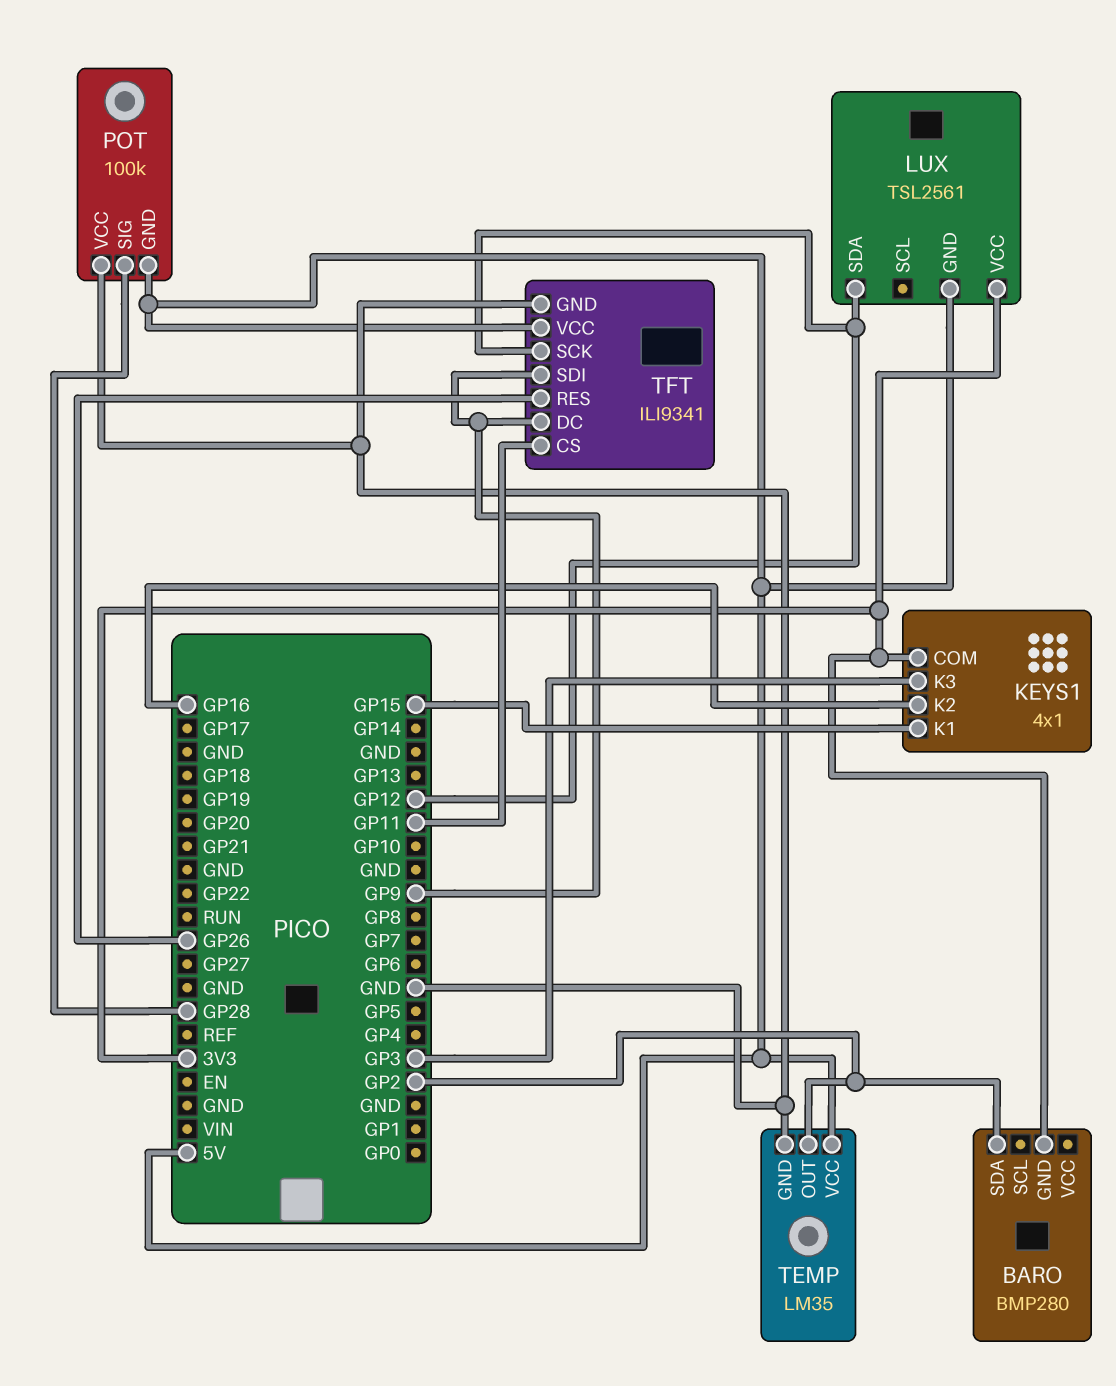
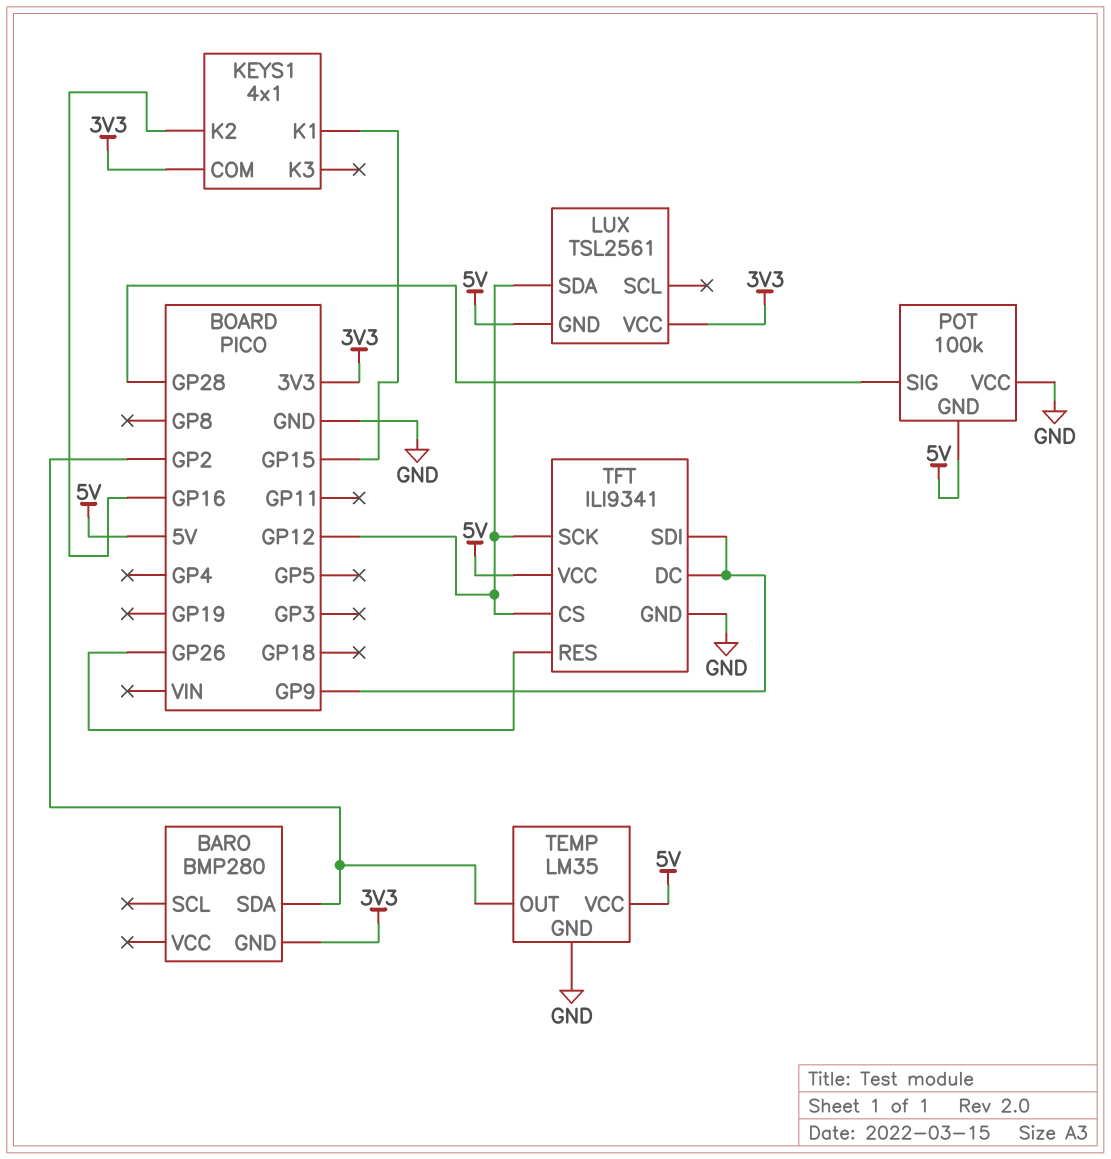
KEYS1 pin K3: GP3 -> none
TFT pin CS: GP11 -> GP12

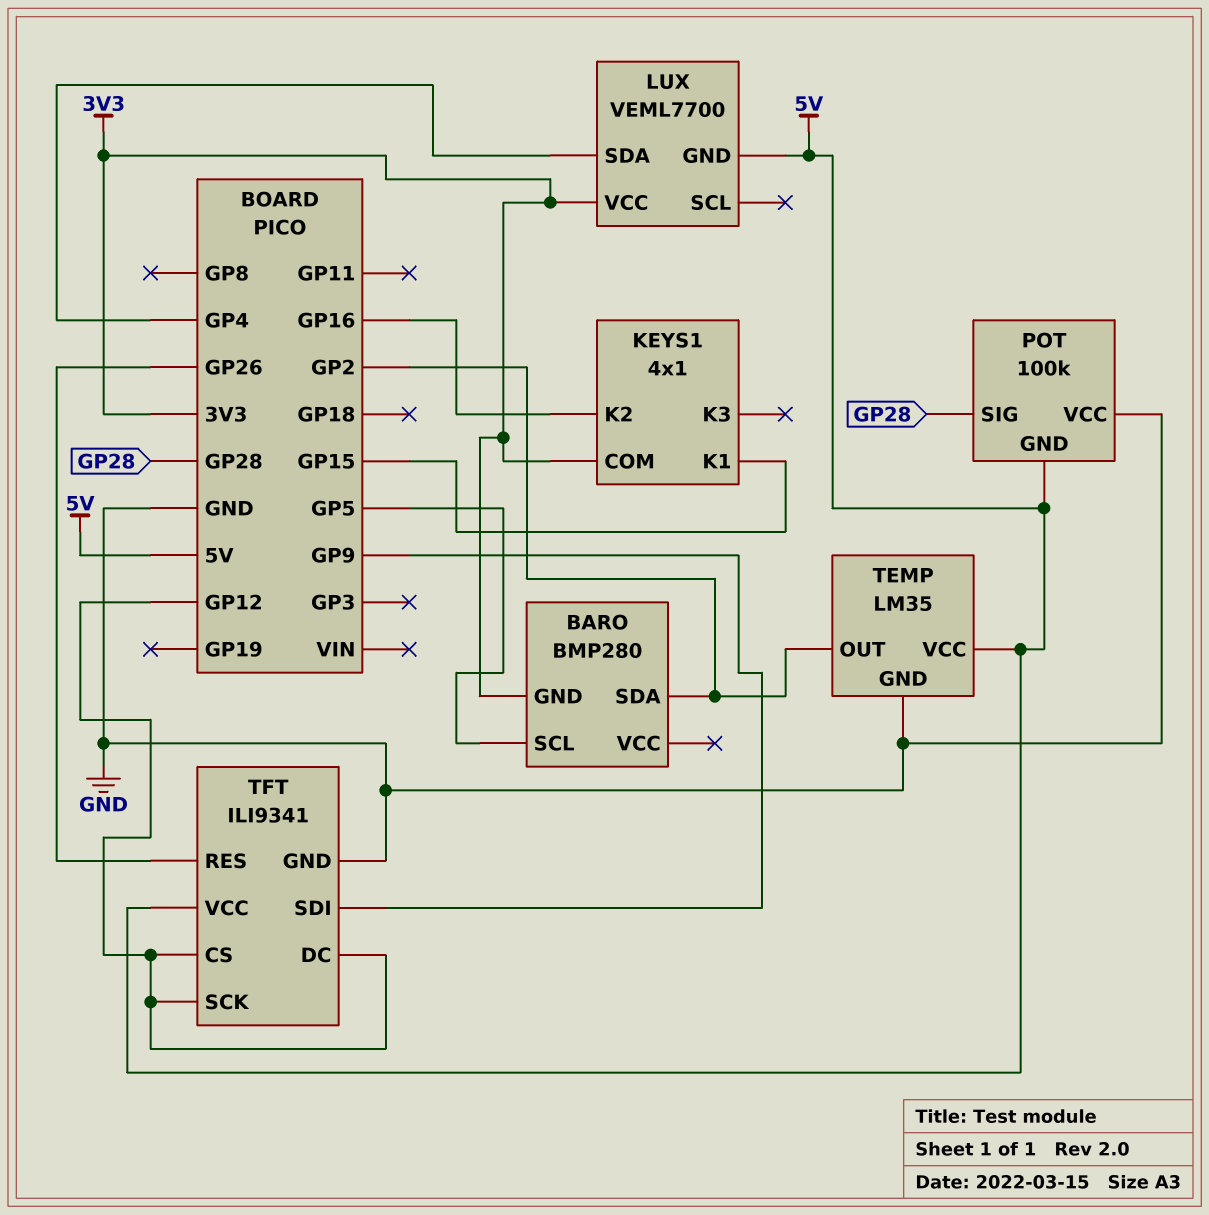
BARO pin SCL: none -> GP5
LUX: TSL2561 -> VEML7700
LUX pin SDA: GP12 -> GP4
TFT pin DC: GP9 -> GP12

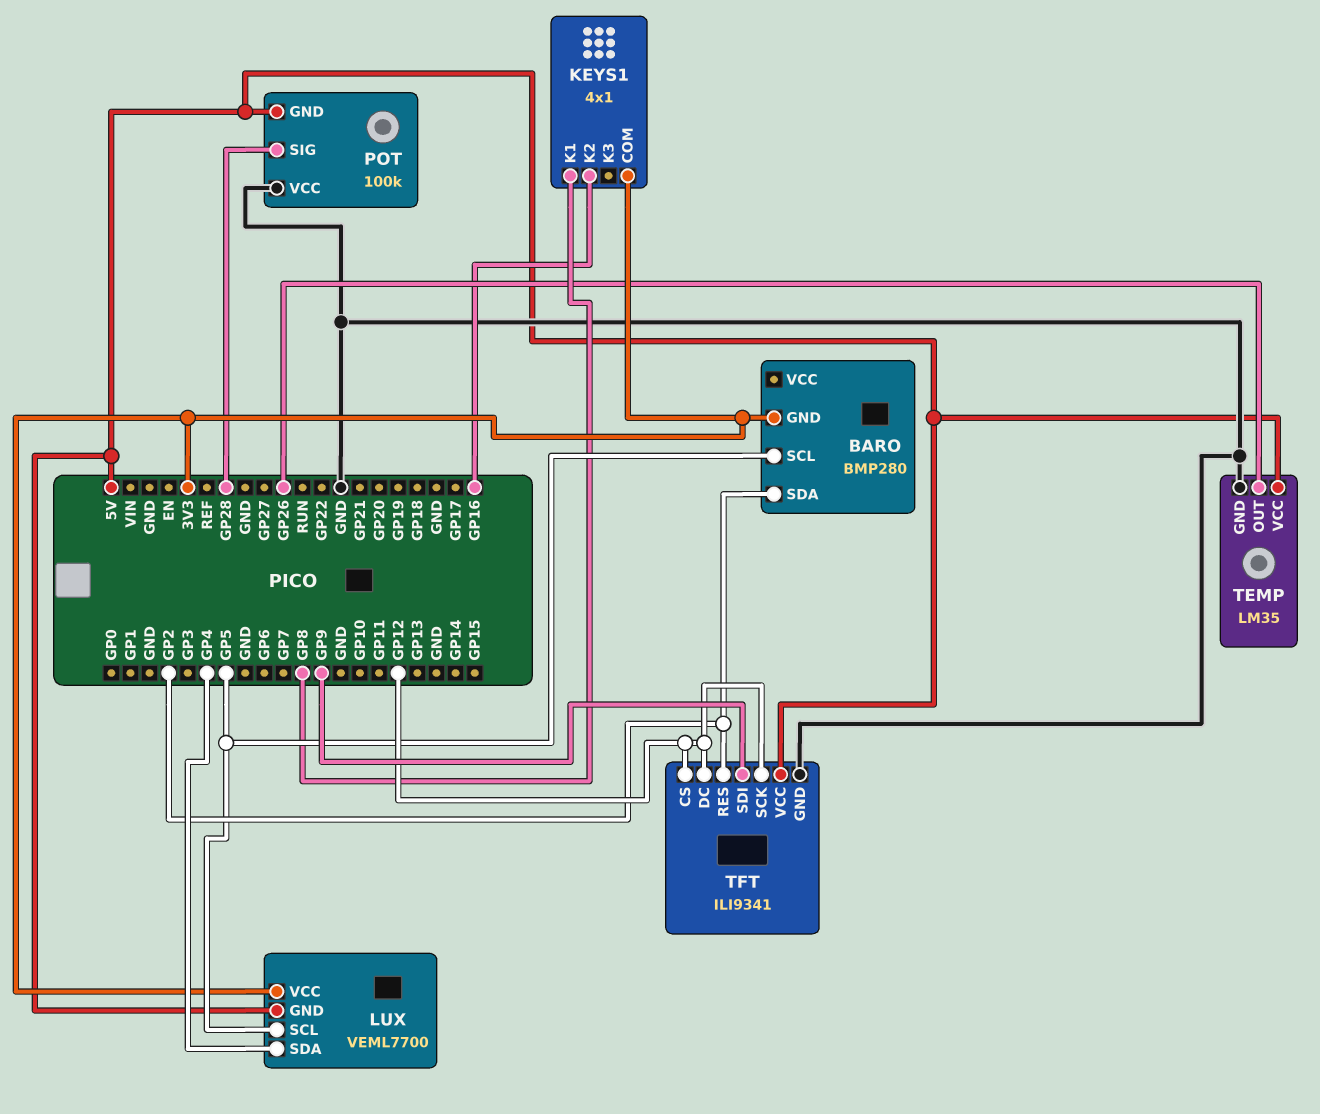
KEYS1 pin K1: GP15 -> GP8
LUX pin SCL: none -> GP5
TEMP pin OUT: GP2 -> GP26
TFT pin RES: GP26 -> GP2

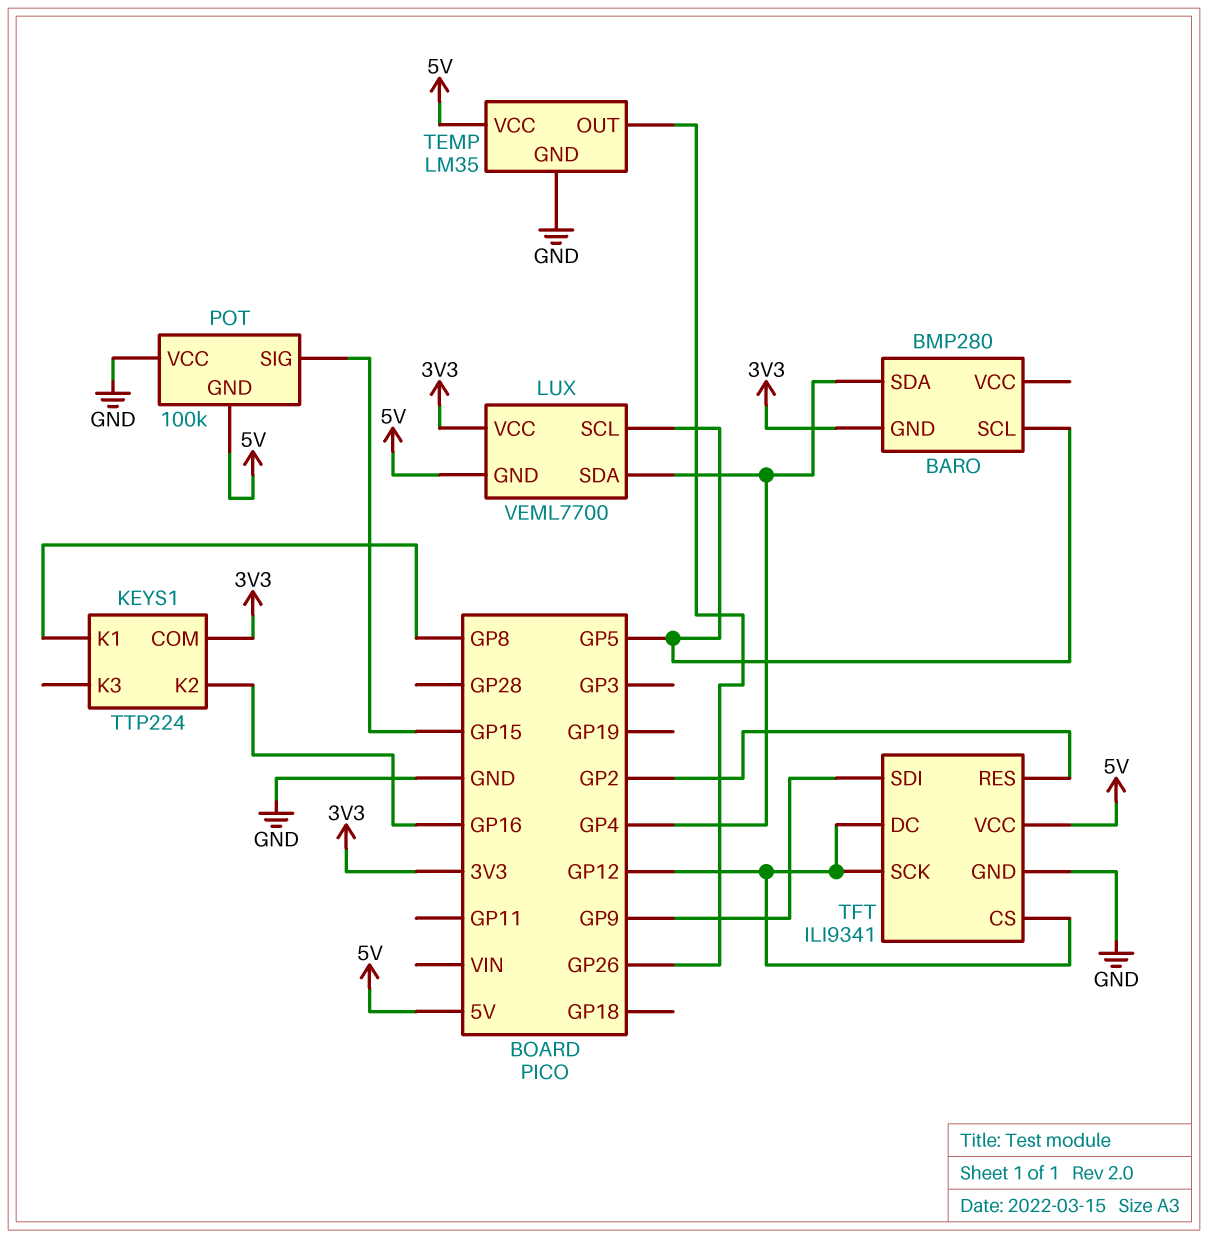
BARO pin SDA: GP2 -> GP4
KEYS1: 4x1 -> TTP224
POT pin SIG: GP28 -> GP15

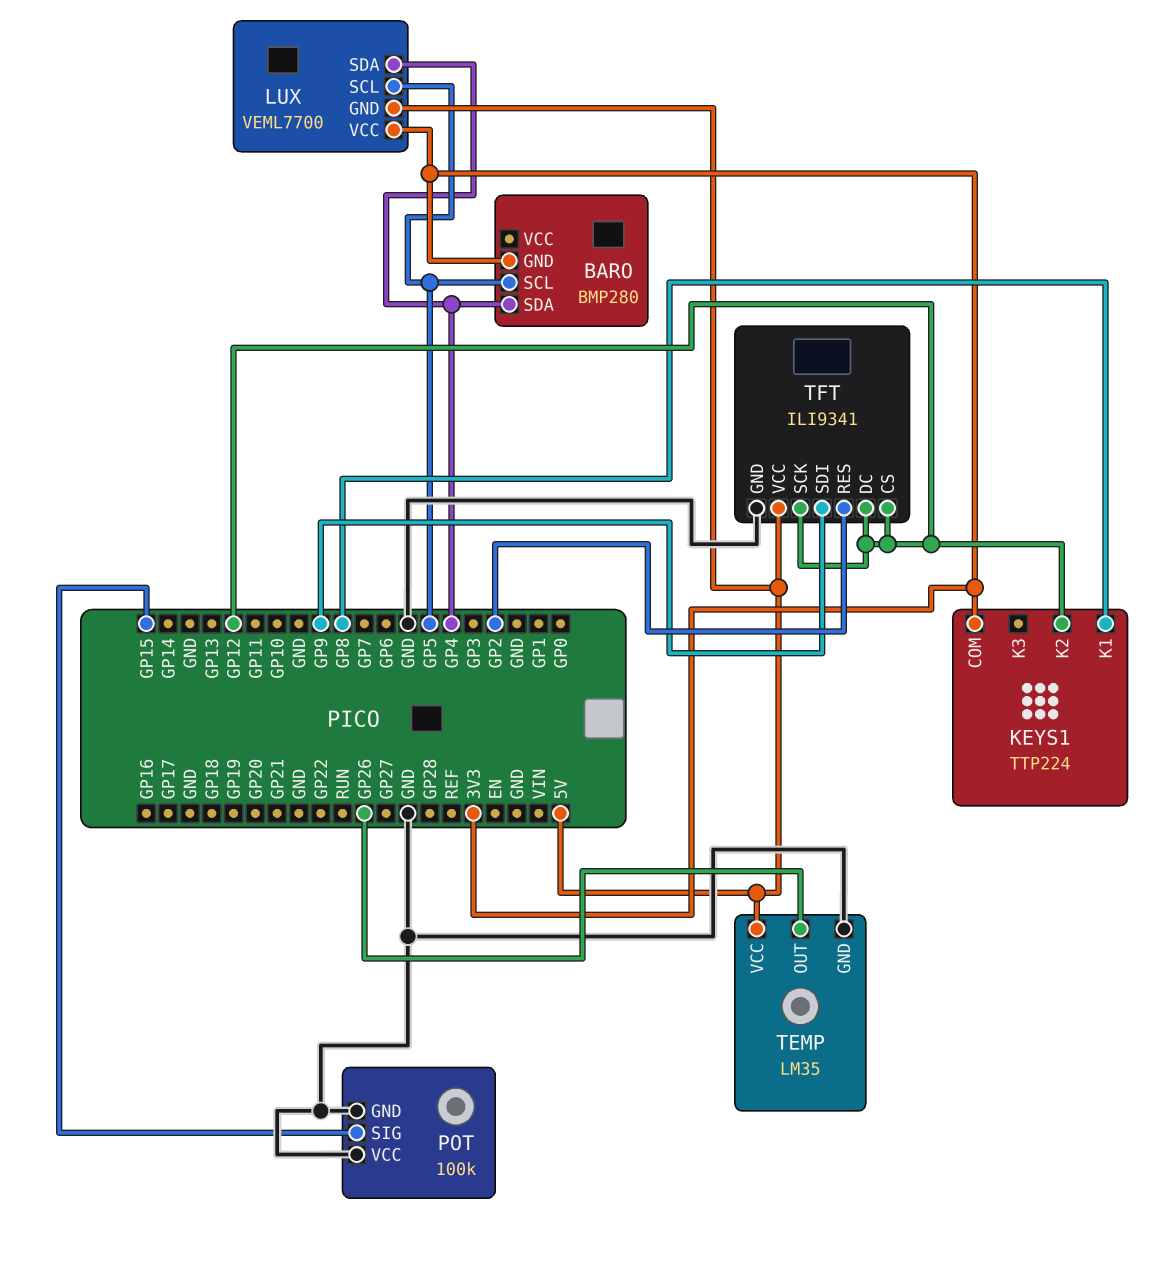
KEYS1 pin K2: GP16 -> GP12
POT pin GND: 5V -> GND

